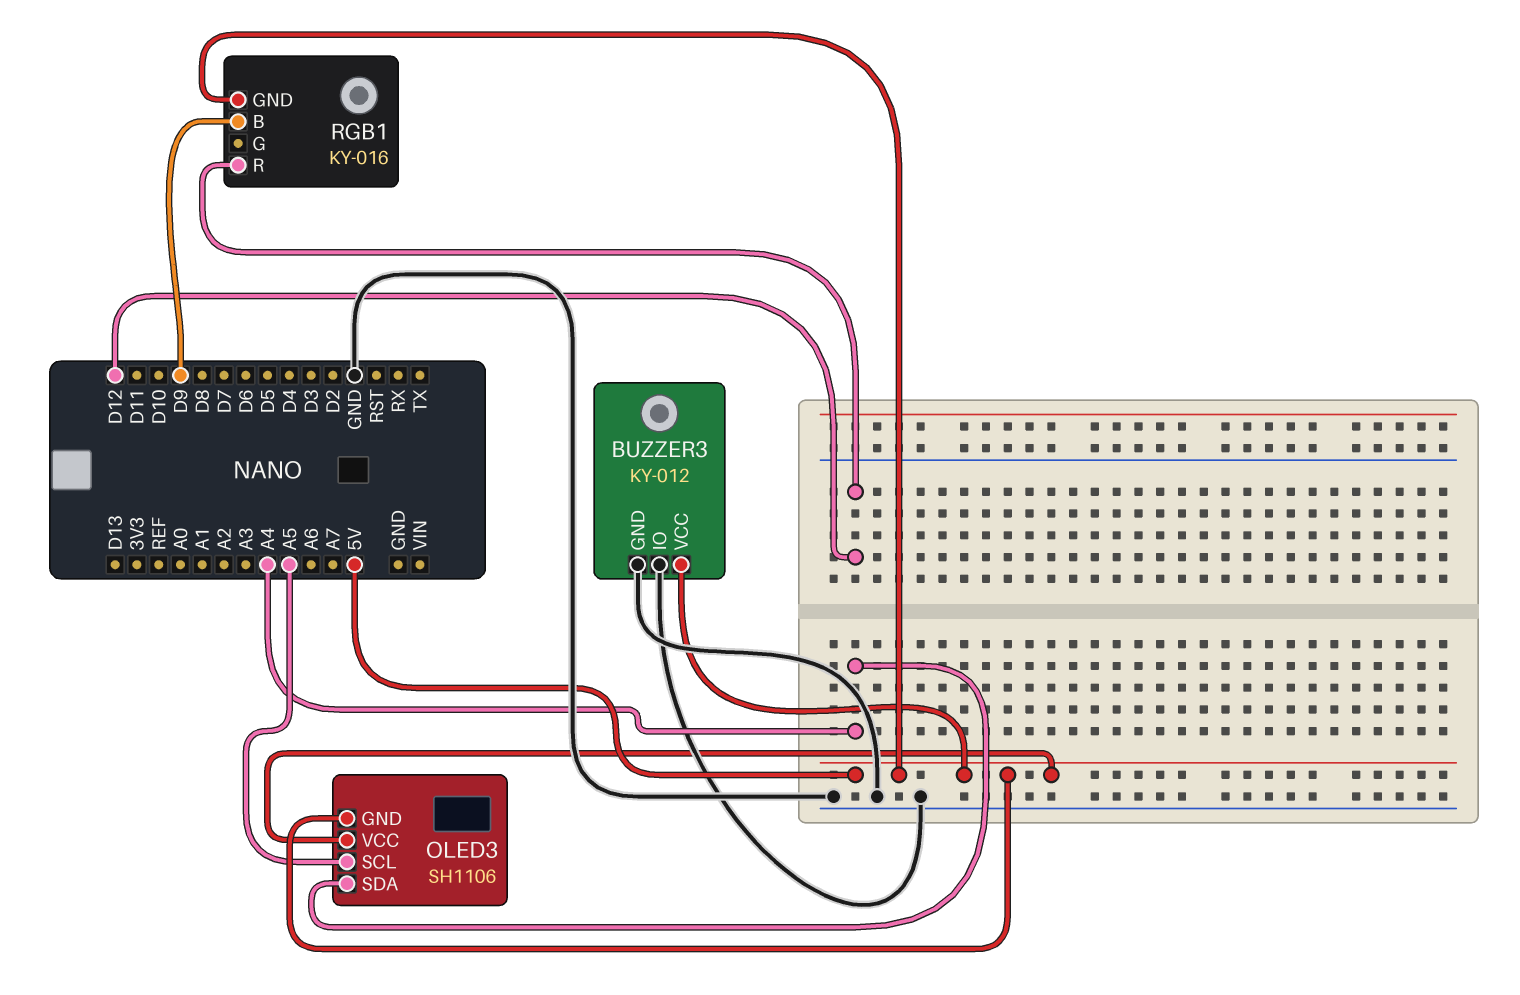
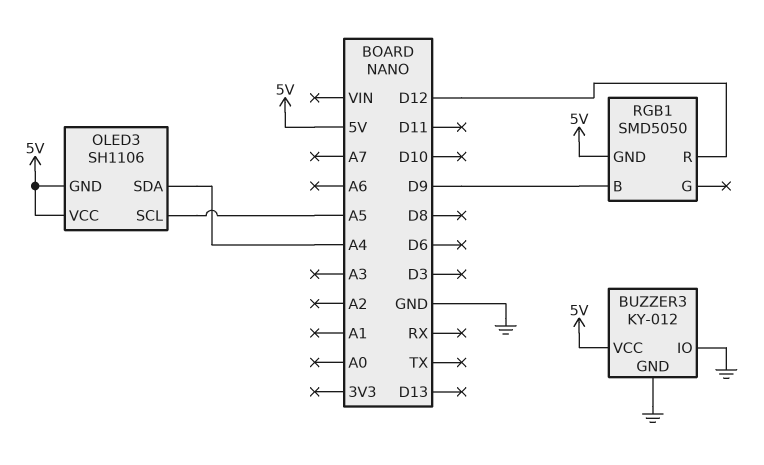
RGB1: KY-016 -> SMD5050

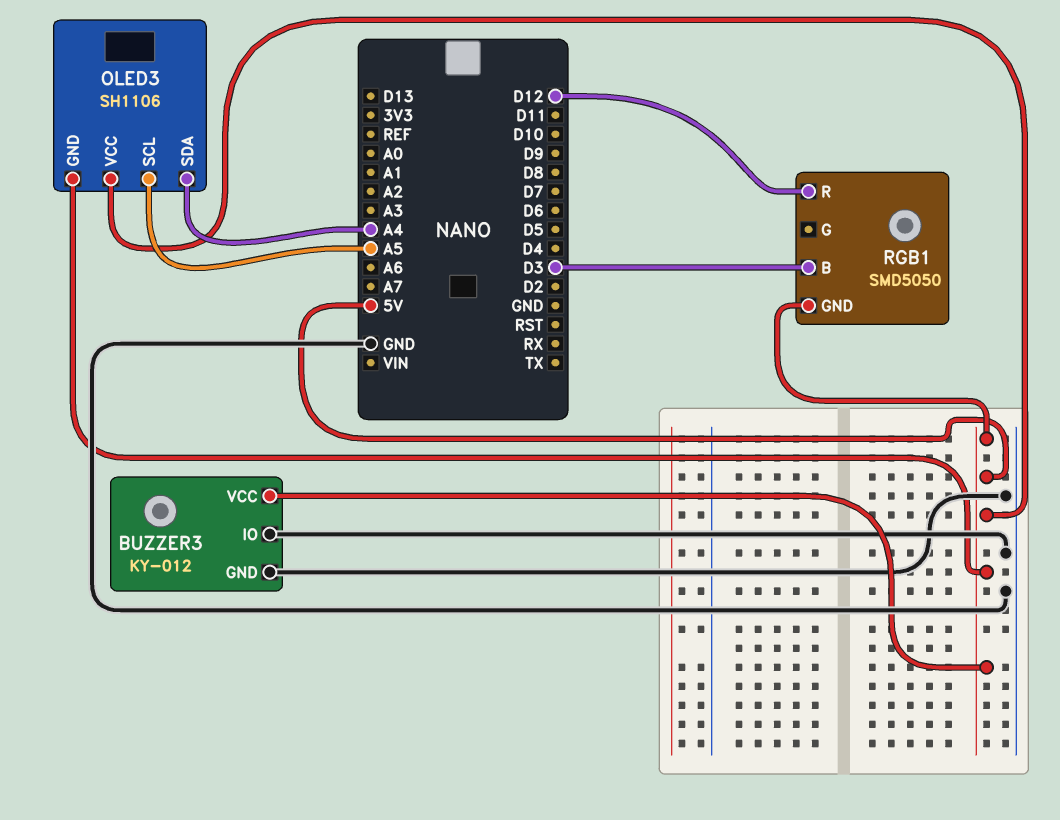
RGB1 pin B: D9 -> D3

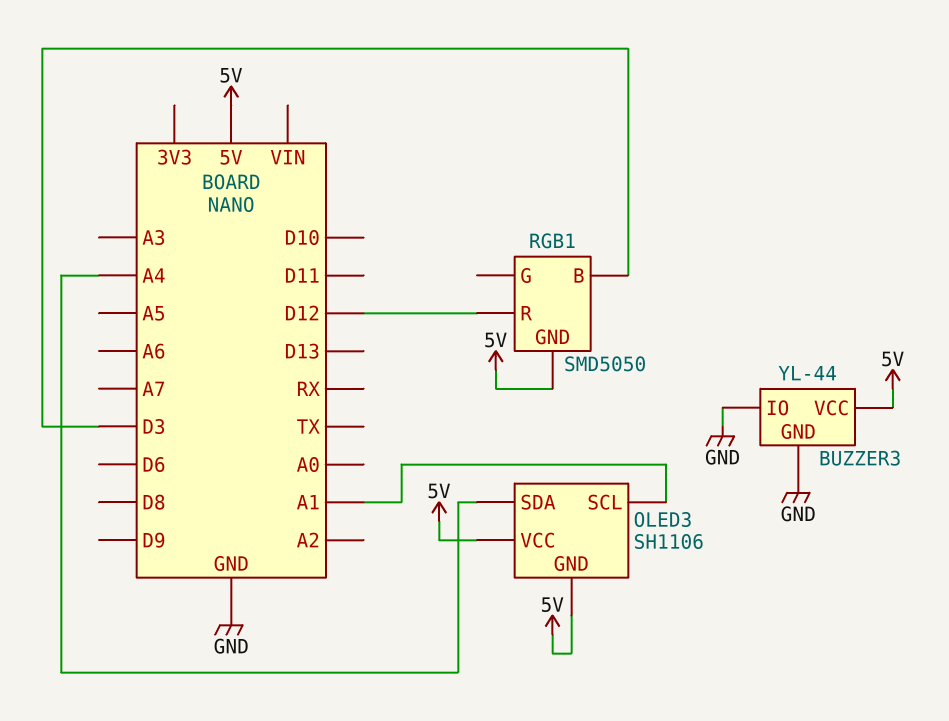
BUZZER3: KY-012 -> YL-44
OLED3 pin SCL: A5 -> A1

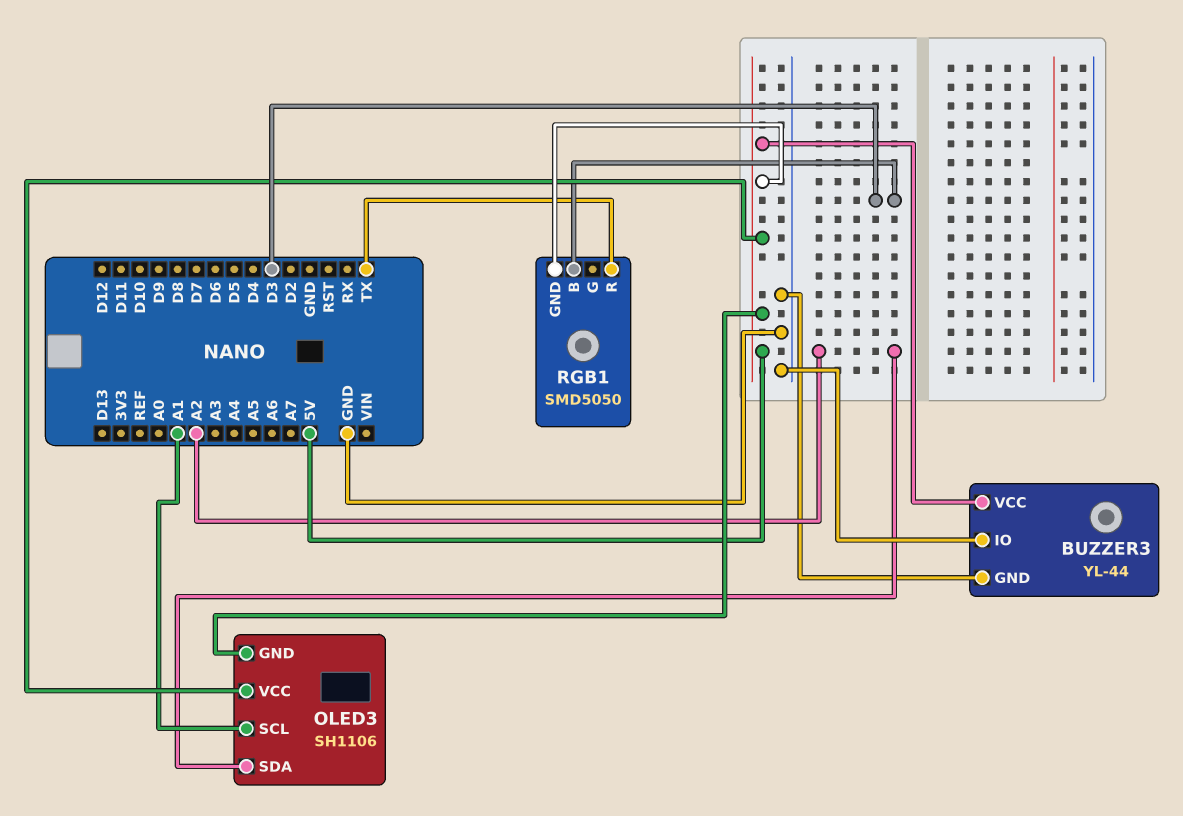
OLED3 pin SDA: A4 -> A2
RGB1 pin R: D12 -> TX

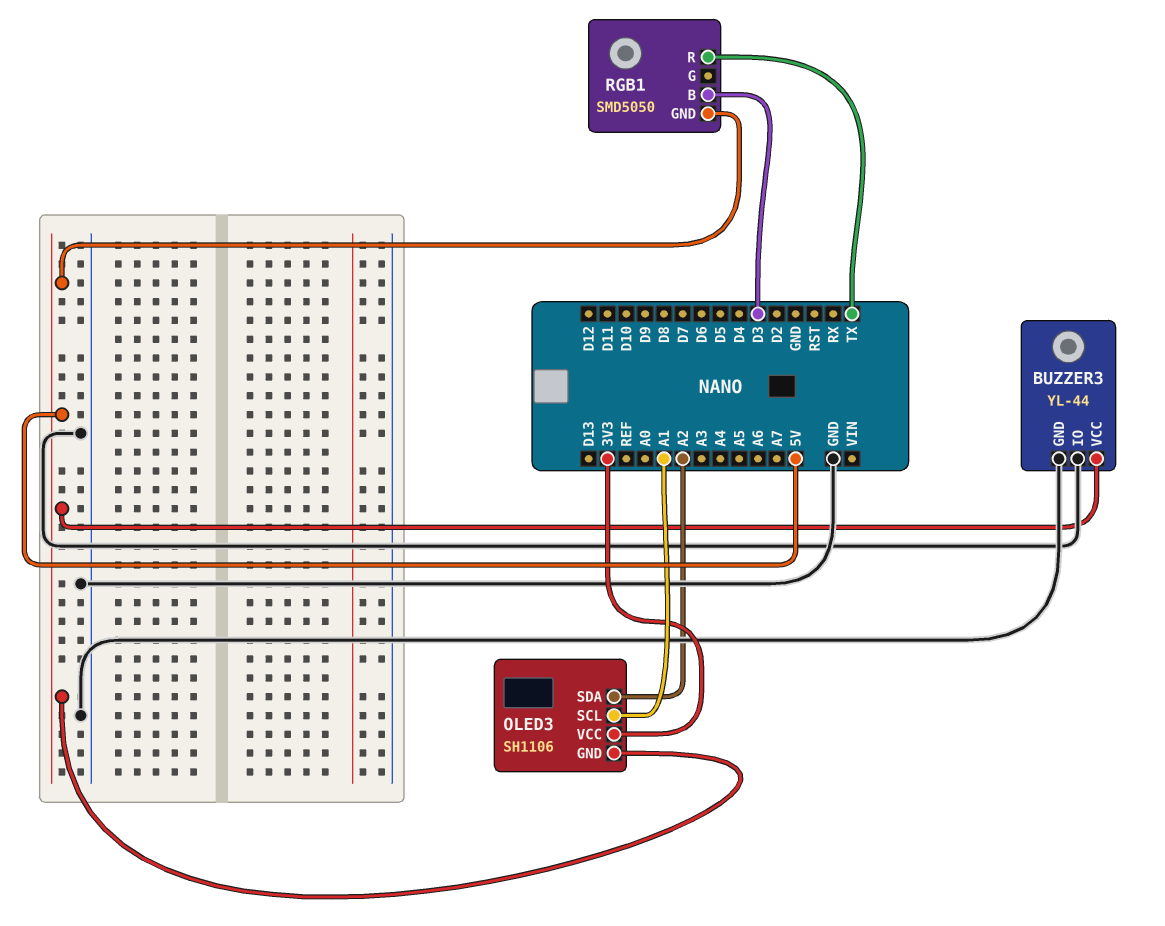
OLED3 pin VCC: 5V -> 3V3

